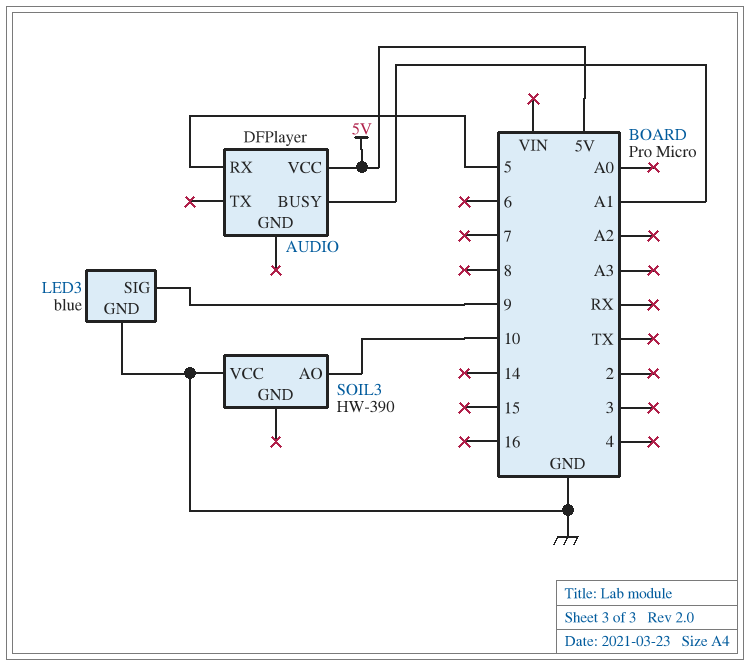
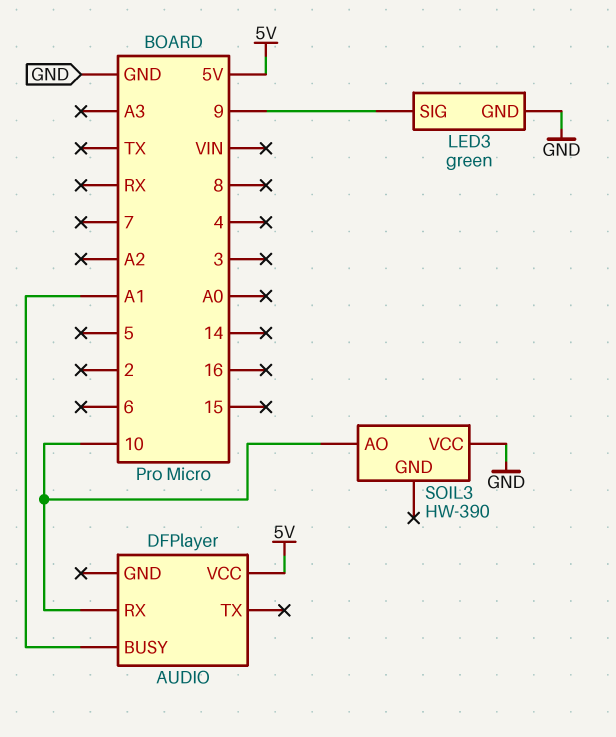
AUDIO pin RX: 5 -> 10
LED3: blue -> green

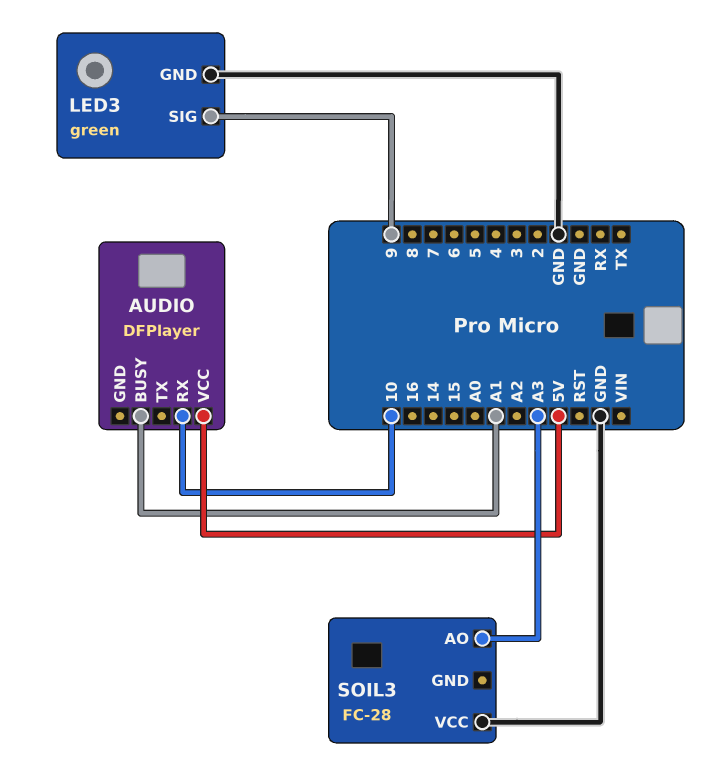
SOIL3: HW-390 -> FC-28
SOIL3 pin AO: 10 -> A3

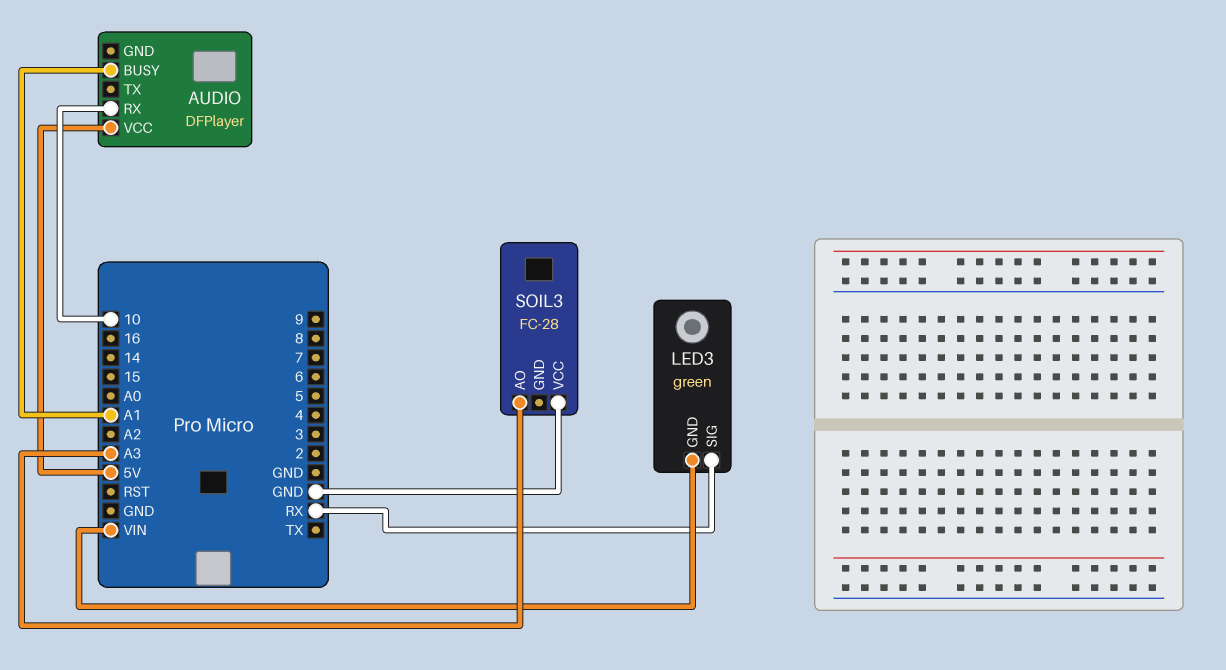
LED3 pin GND: GND -> VIN
LED3 pin SIG: 9 -> RX

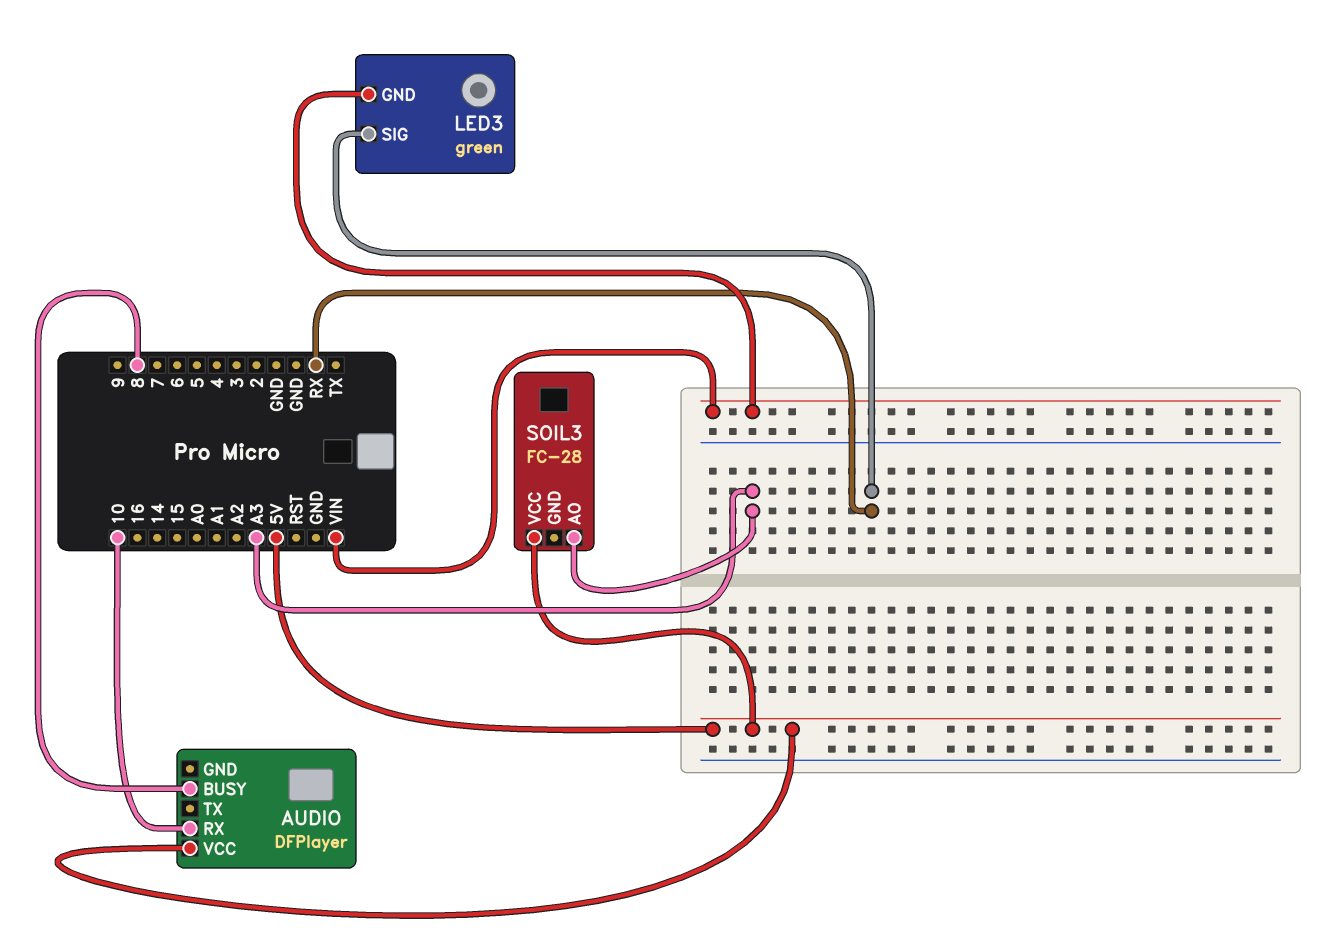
AUDIO pin BUSY: A1 -> 8
SOIL3 pin VCC: GND -> 5V

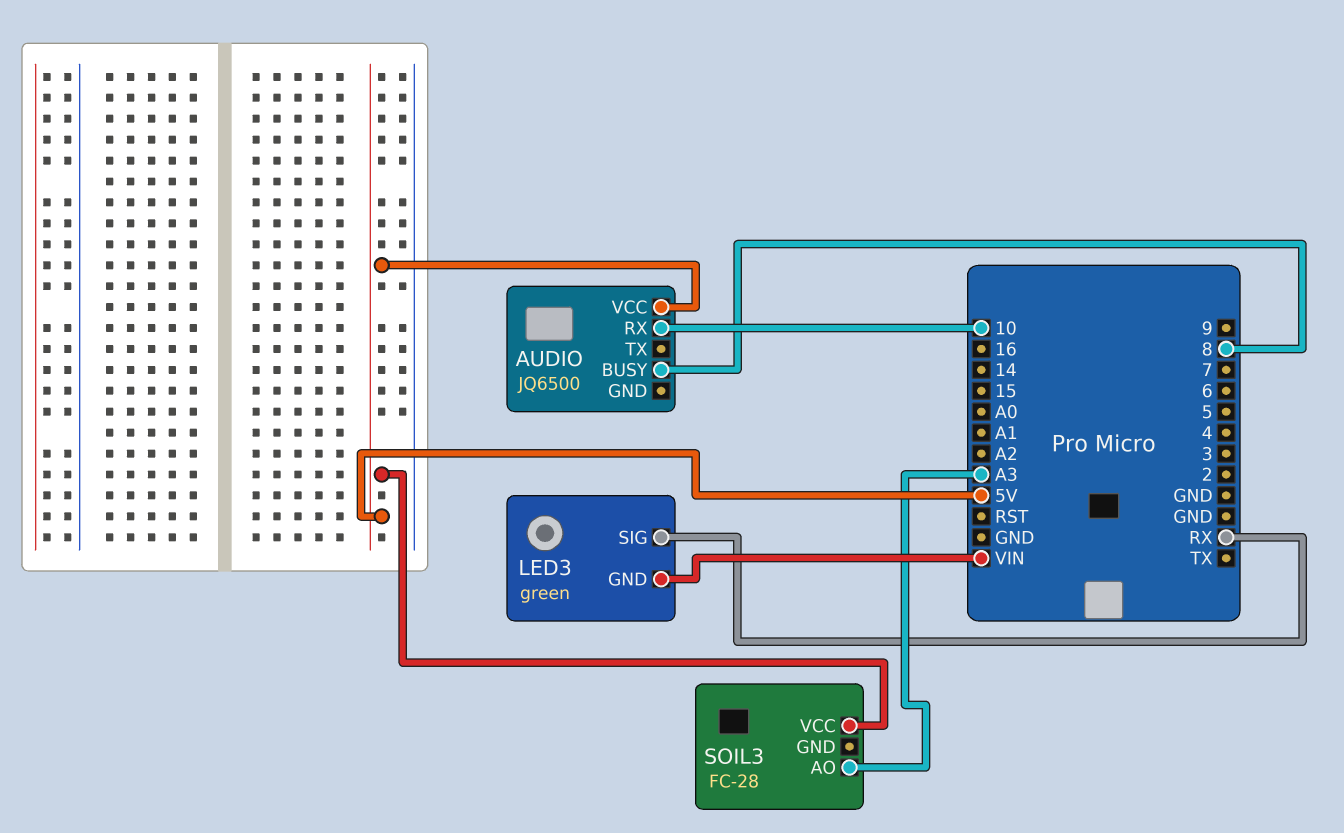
AUDIO: DFPlayer -> JQ6500

